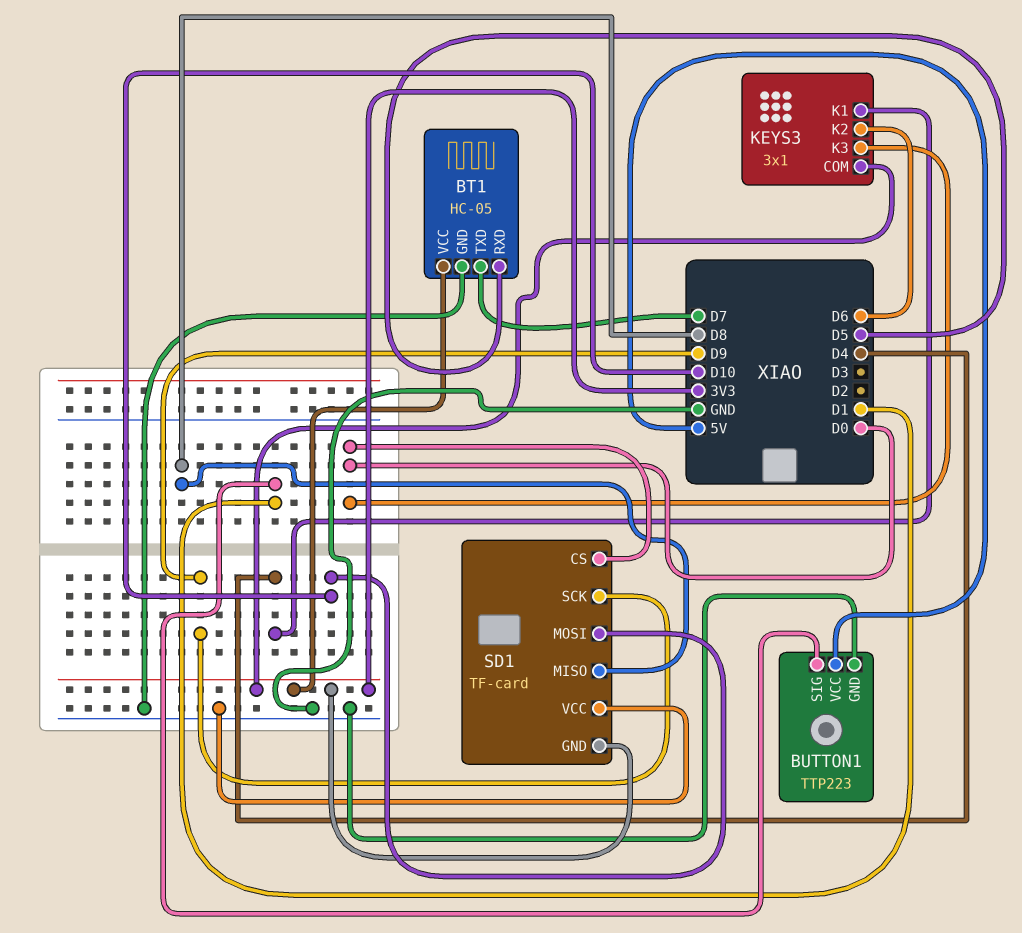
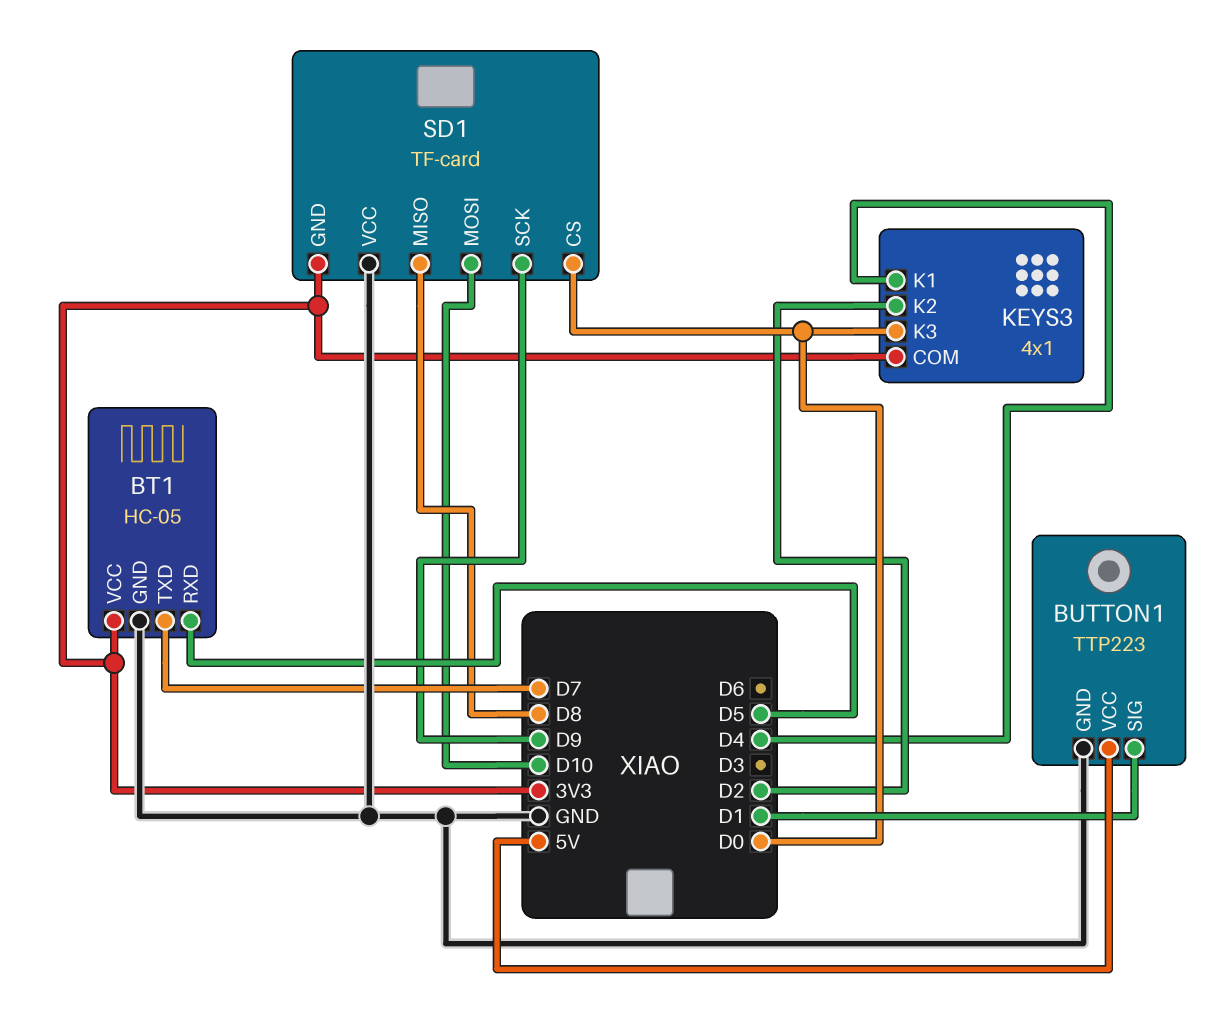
KEYS3: 3x1 -> 4x1
KEYS3 pin K2: D6 -> D2

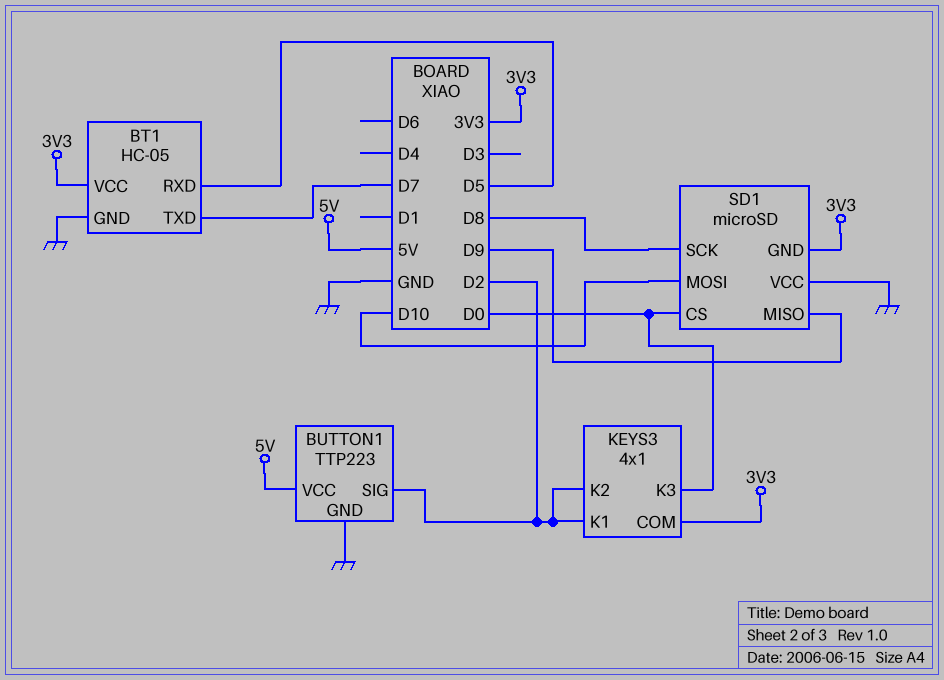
BUTTON1 pin SIG: D1 -> D2
KEYS3 pin K1: D4 -> D2
SD1: TF-card -> microSD
SD1 pin MISO: D8 -> D9
SD1 pin SCK: D9 -> D8

